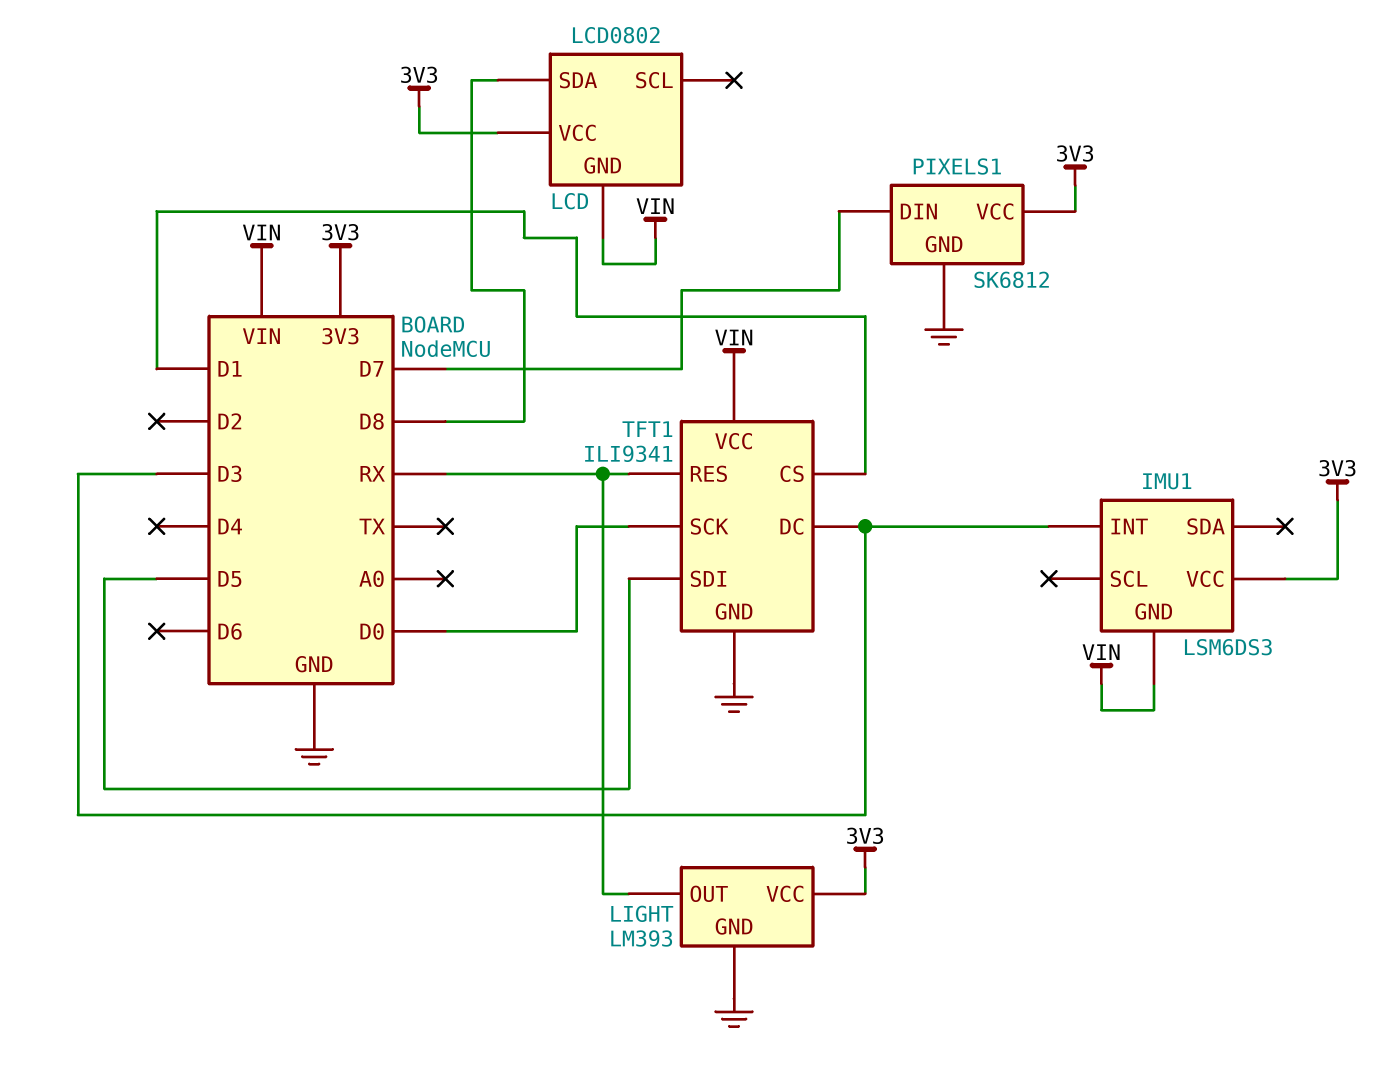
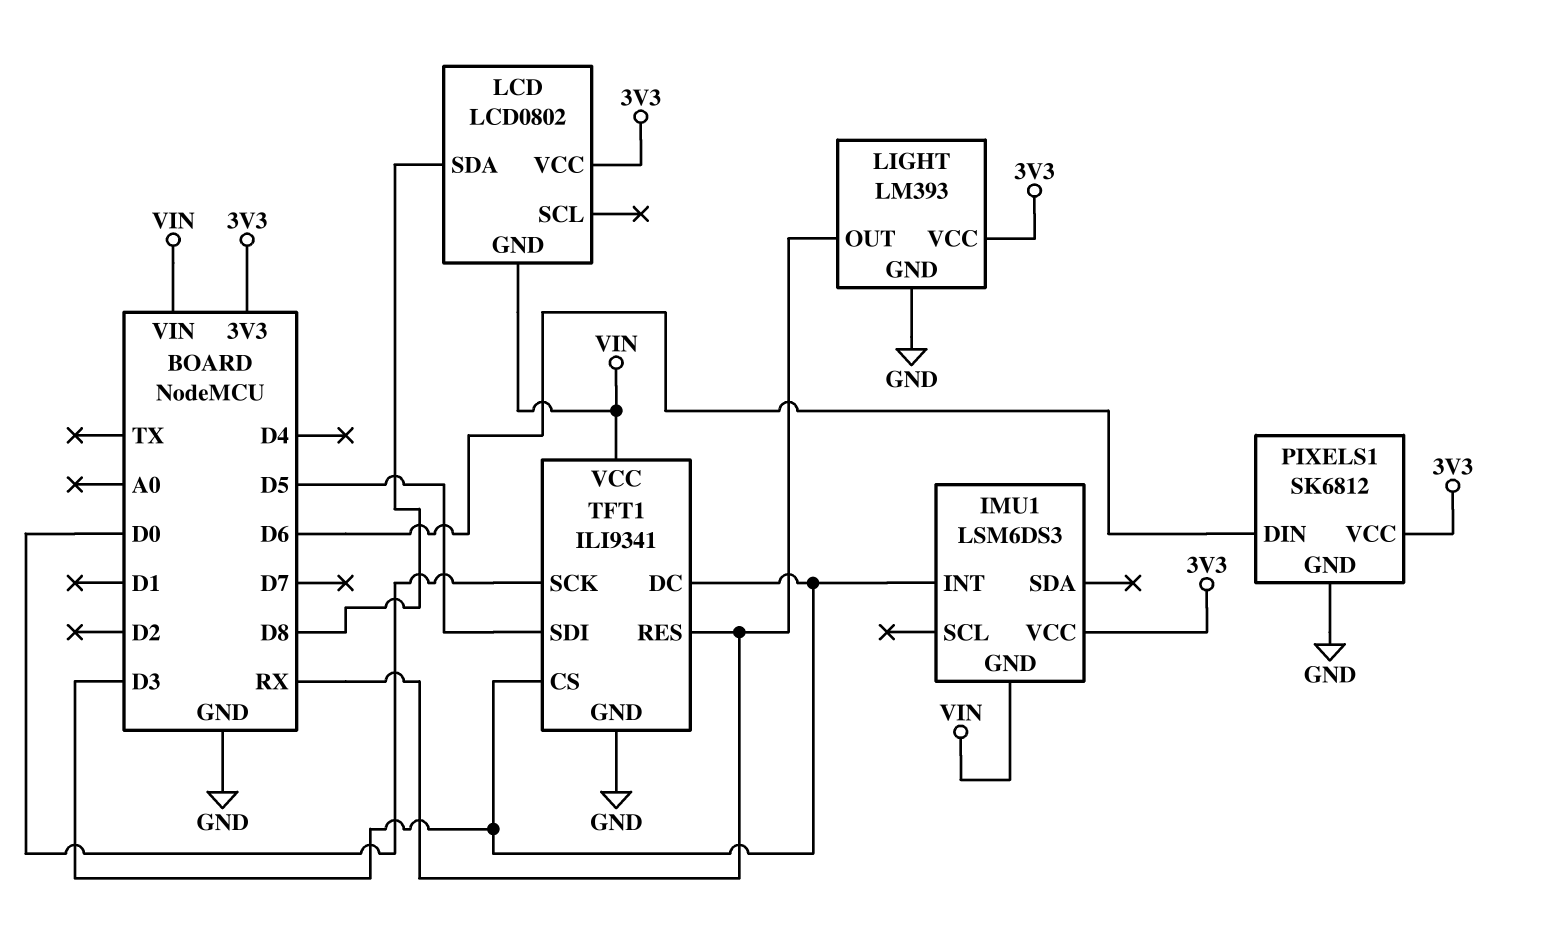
PIXELS1 pin DIN: D7 -> D6
TFT1 pin CS: D1 -> D3

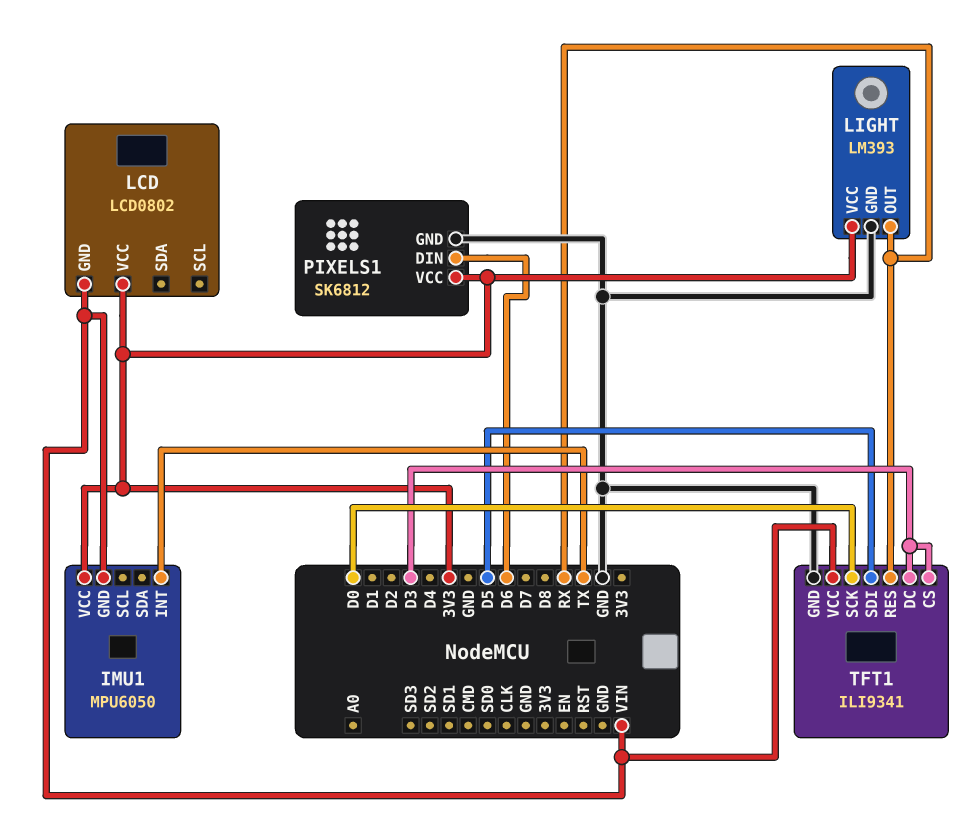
IMU1: LSM6DS3 -> MPU6050
IMU1 pin INT: D3 -> TX
LCD pin SDA: D8 -> none

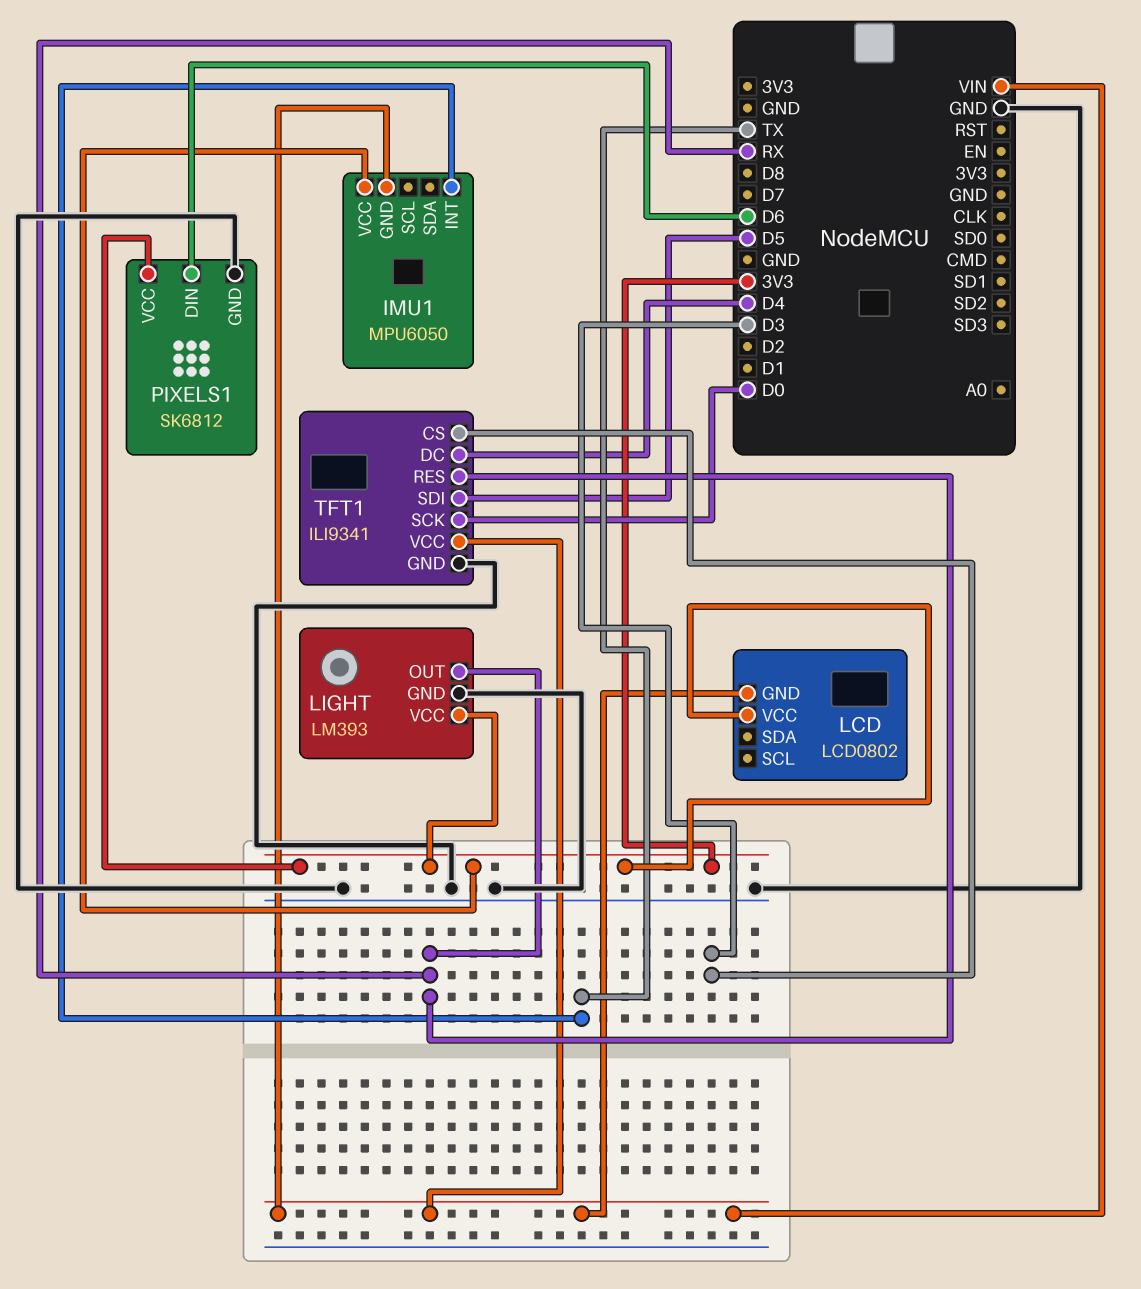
TFT1 pin DC: D3 -> D4

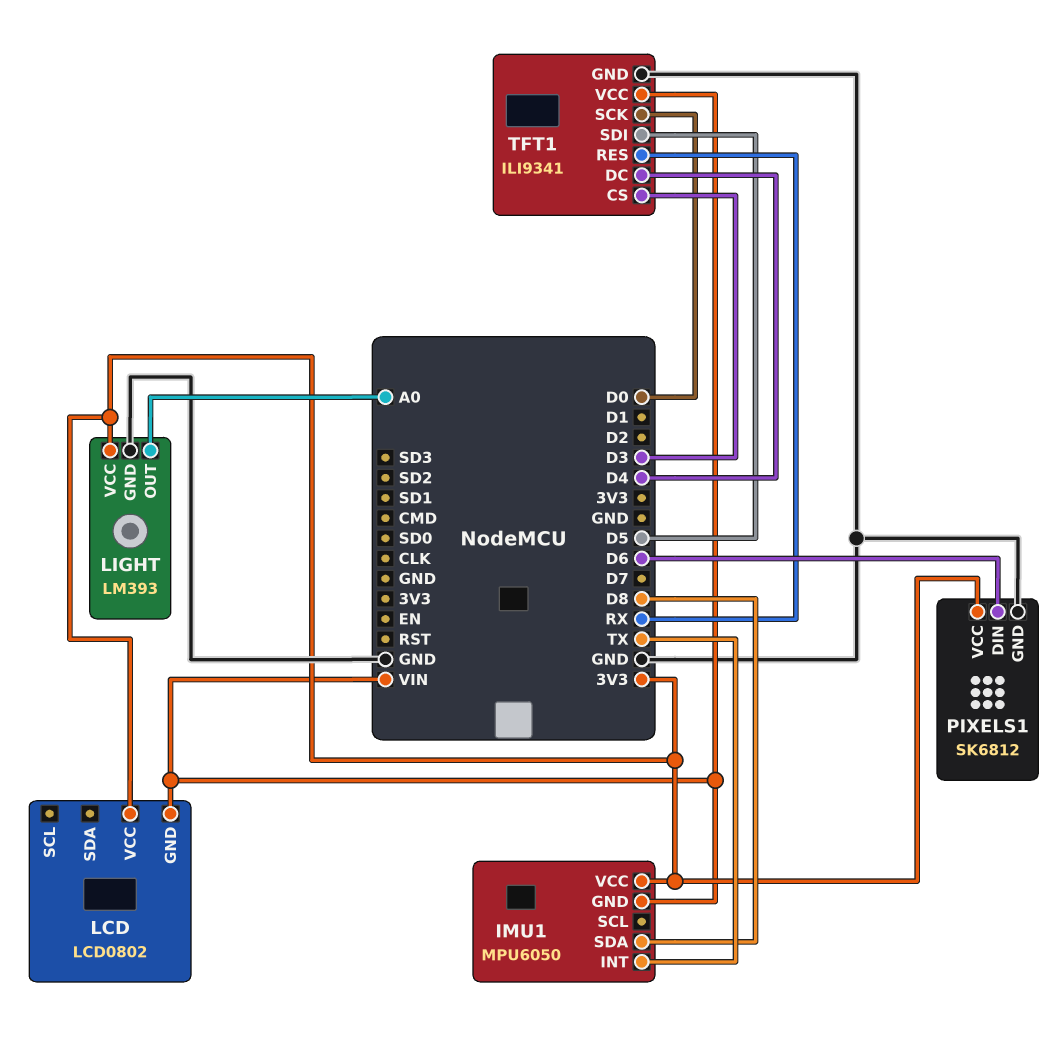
IMU1 pin SDA: none -> D8
LIGHT pin OUT: RX -> A0

